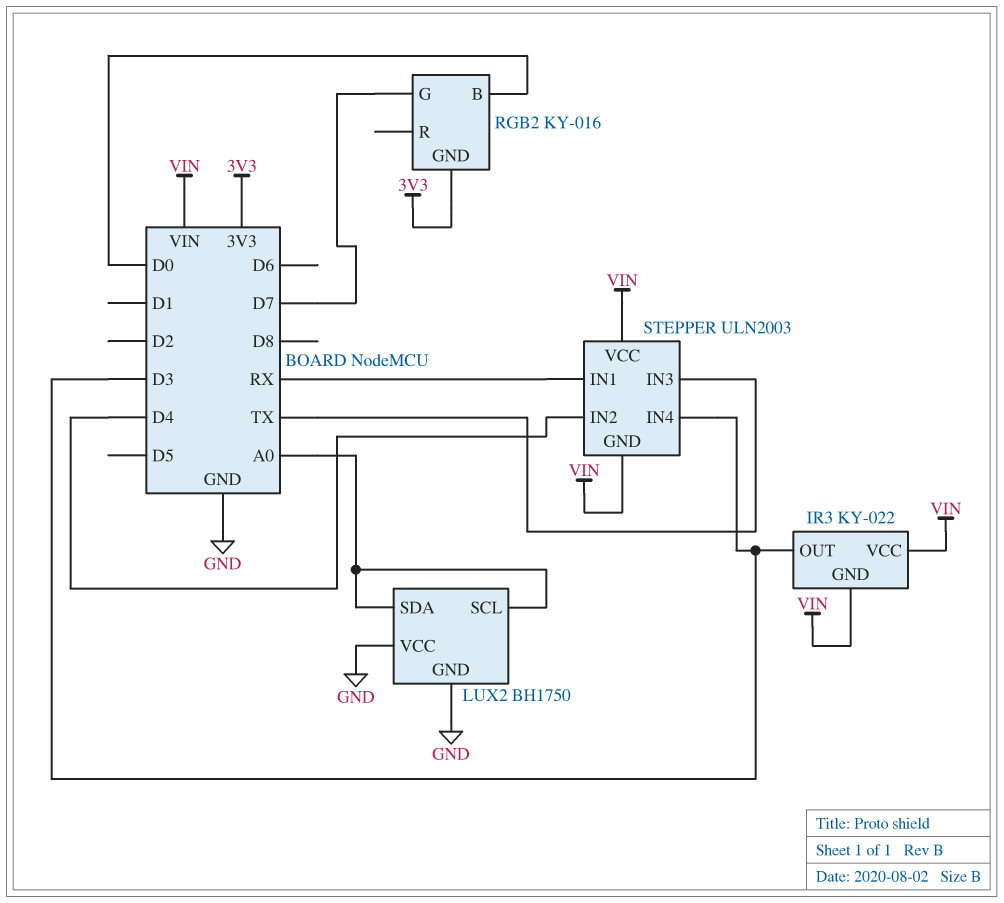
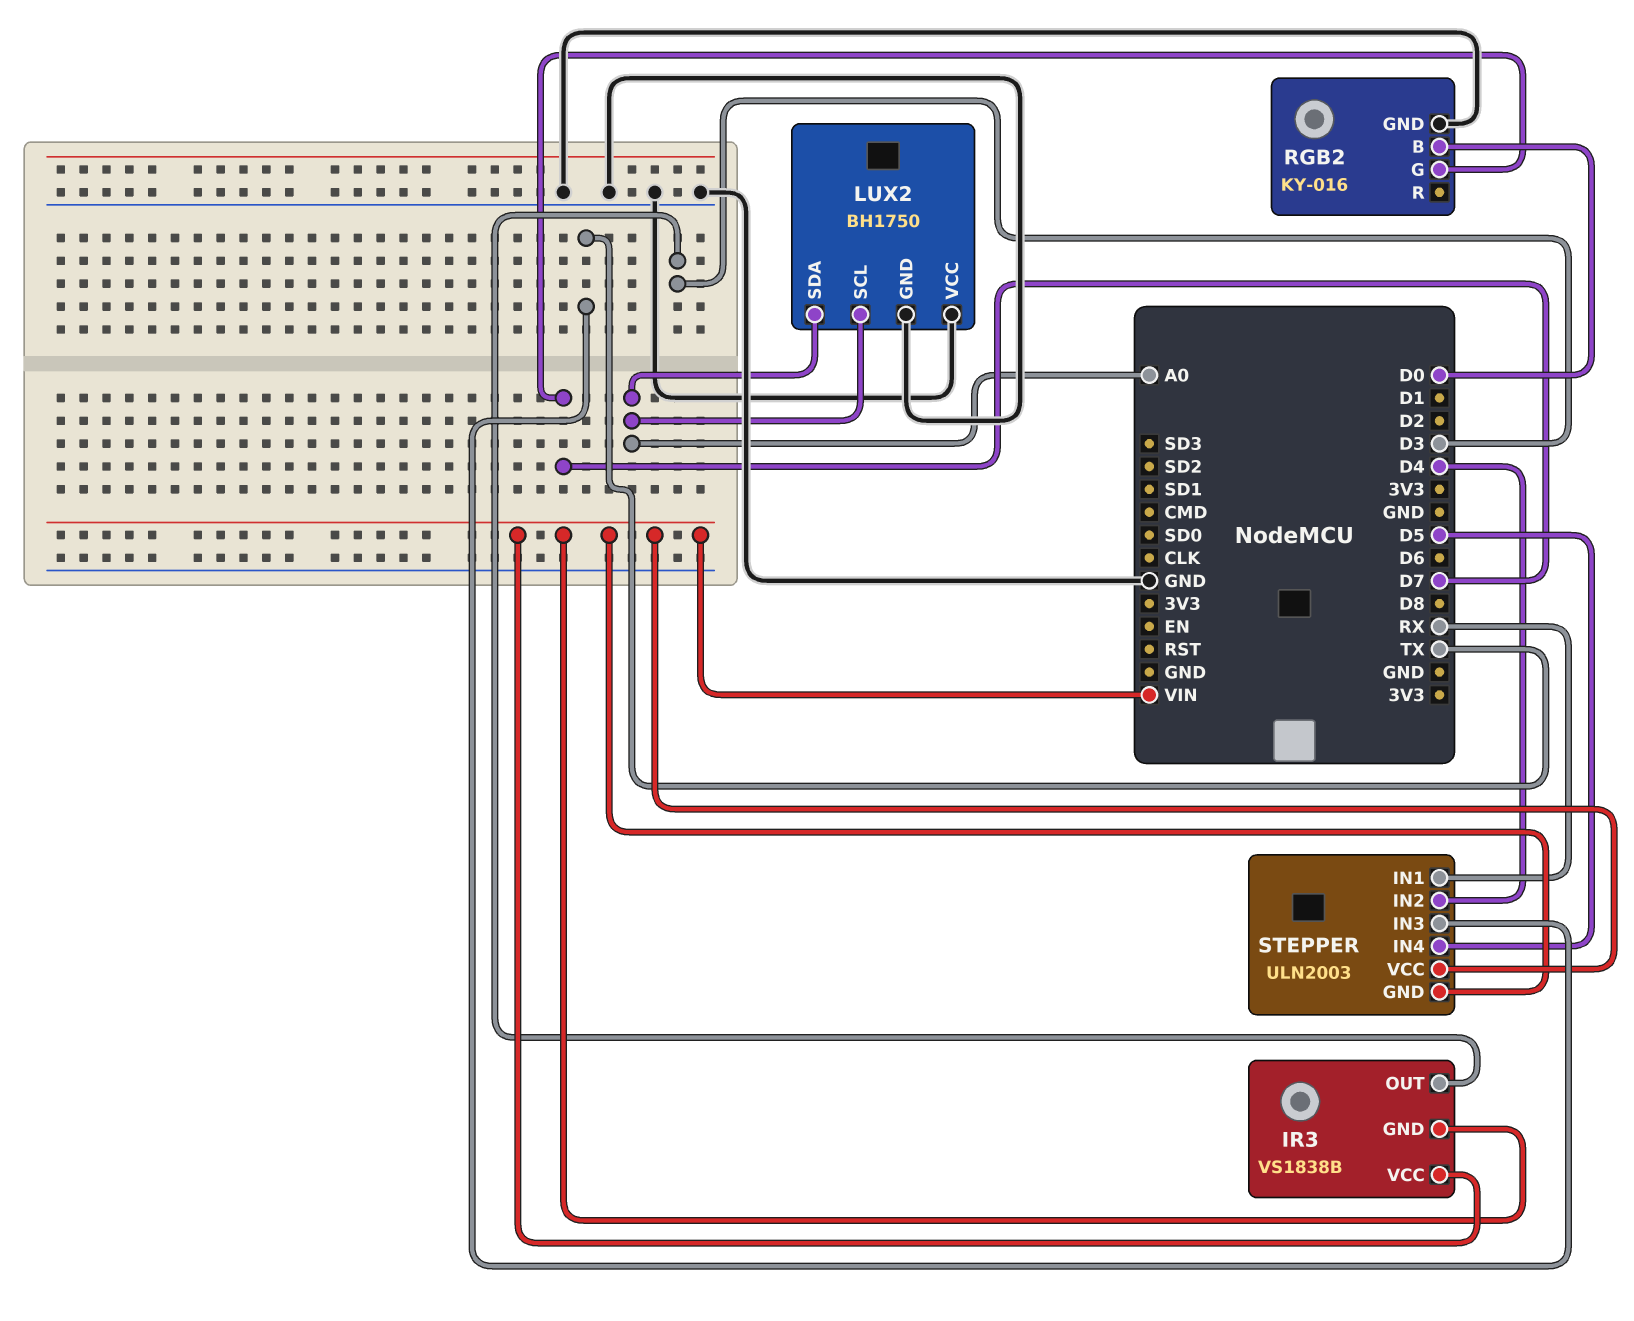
IR3: KY-022 -> VS1838B
RGB2 pin GND: 3V3 -> GND
STEPPER pin IN4: D3 -> D5

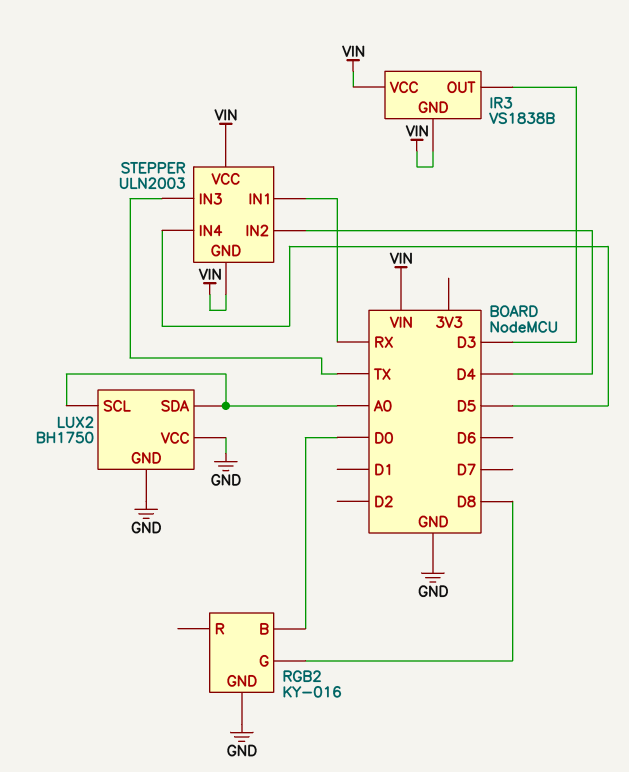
RGB2 pin G: D7 -> D8

